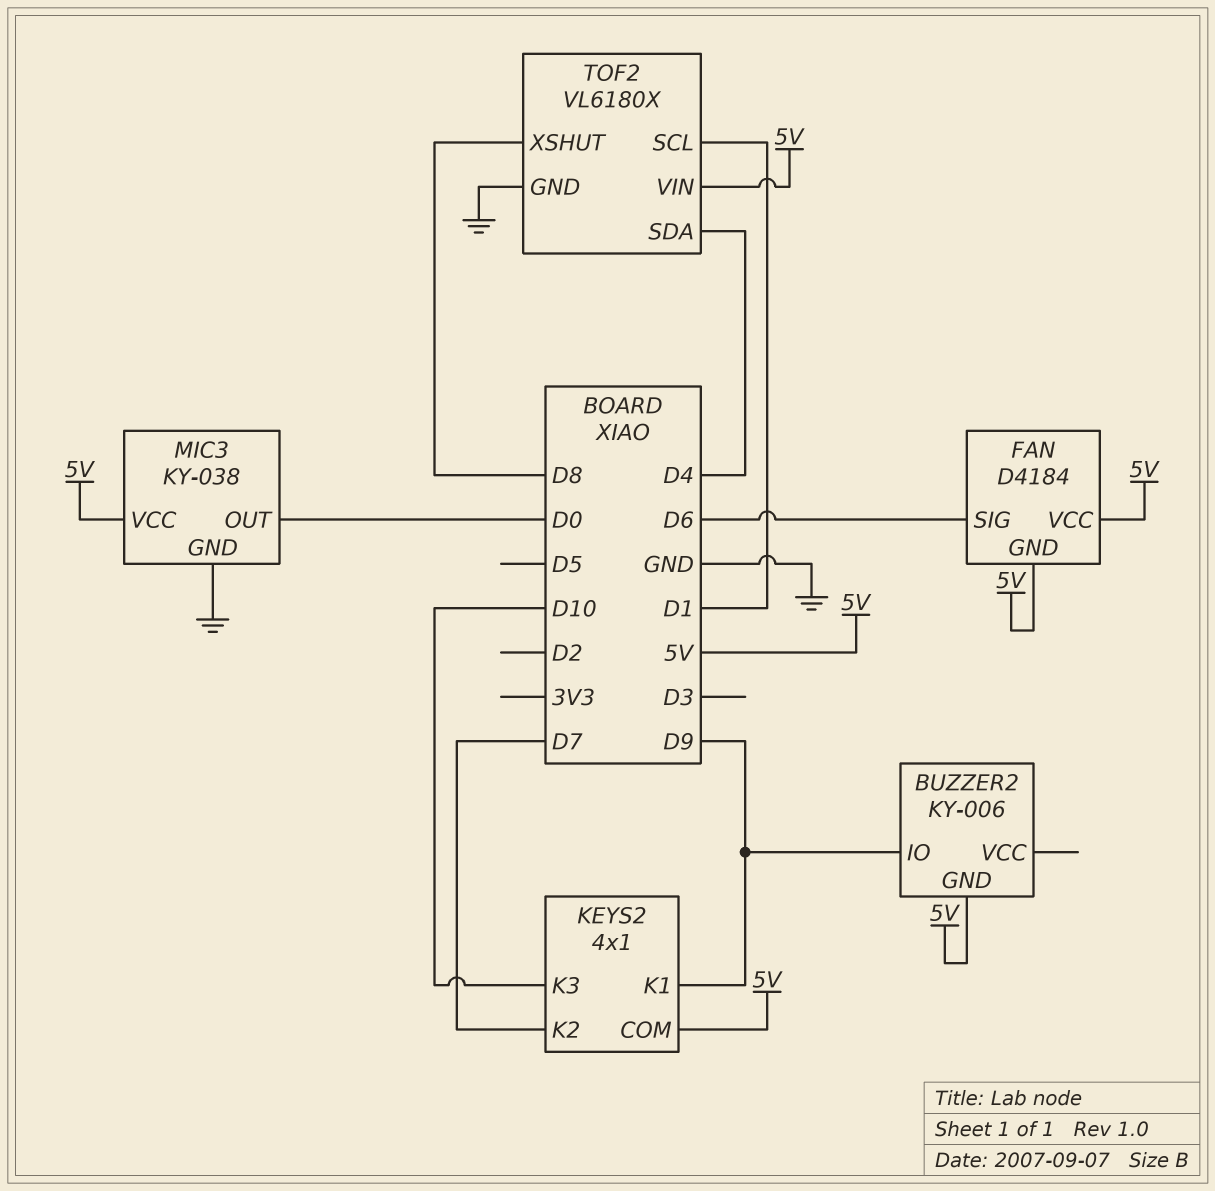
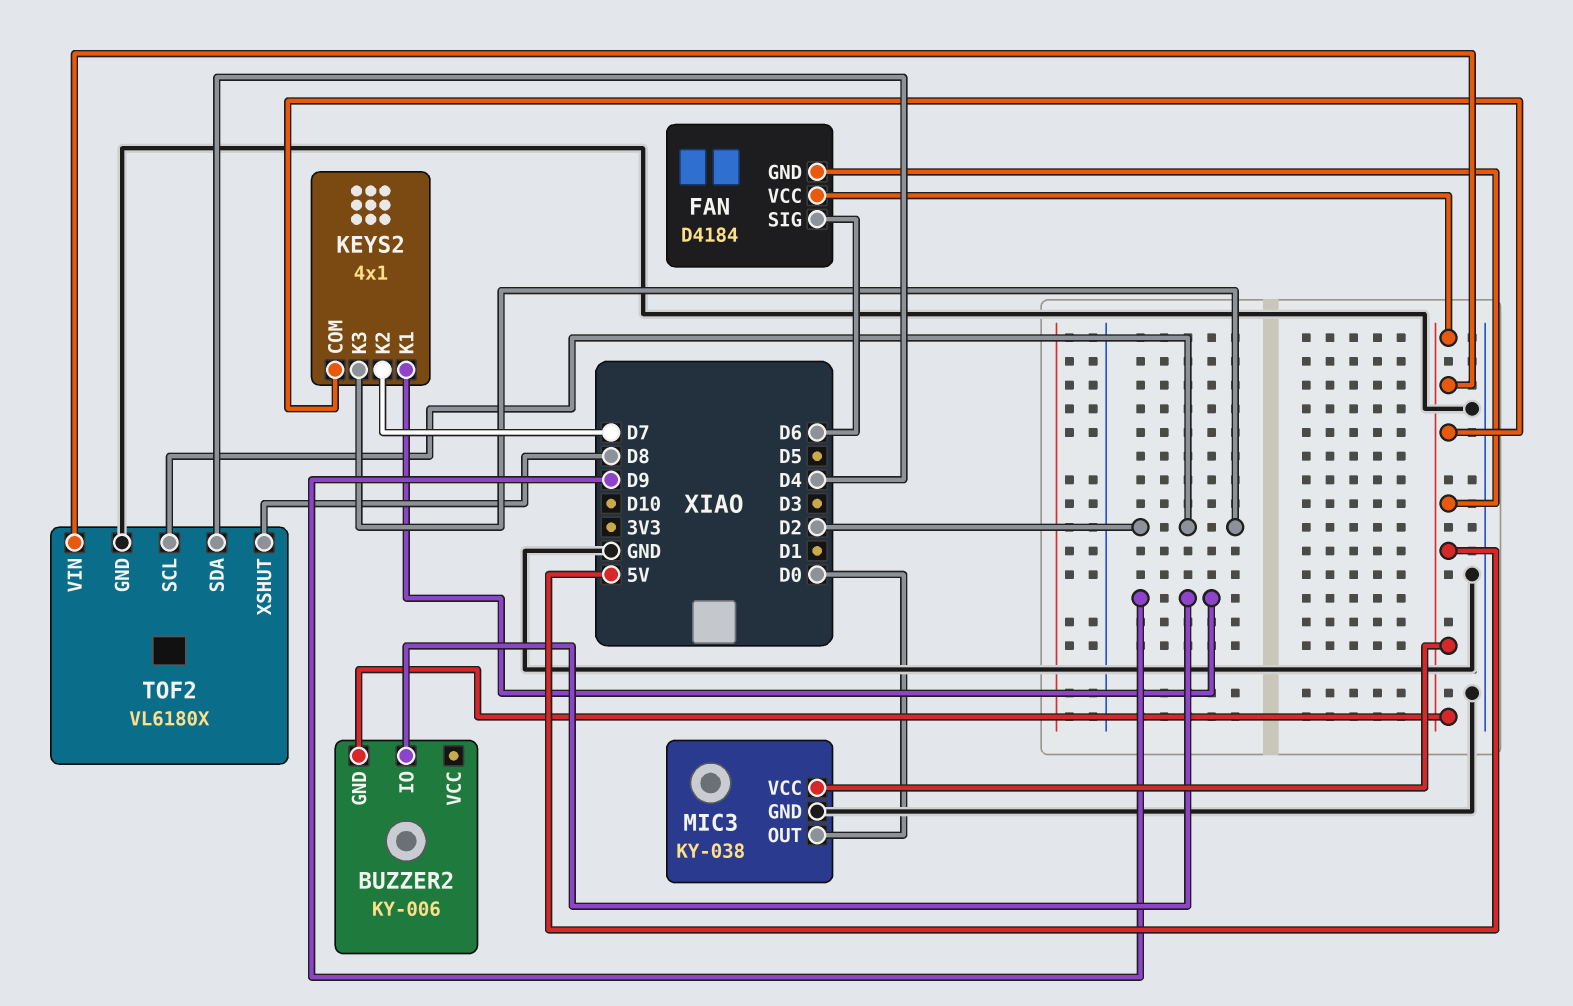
KEYS2 pin K3: D10 -> D2
TOF2 pin SCL: D1 -> D2

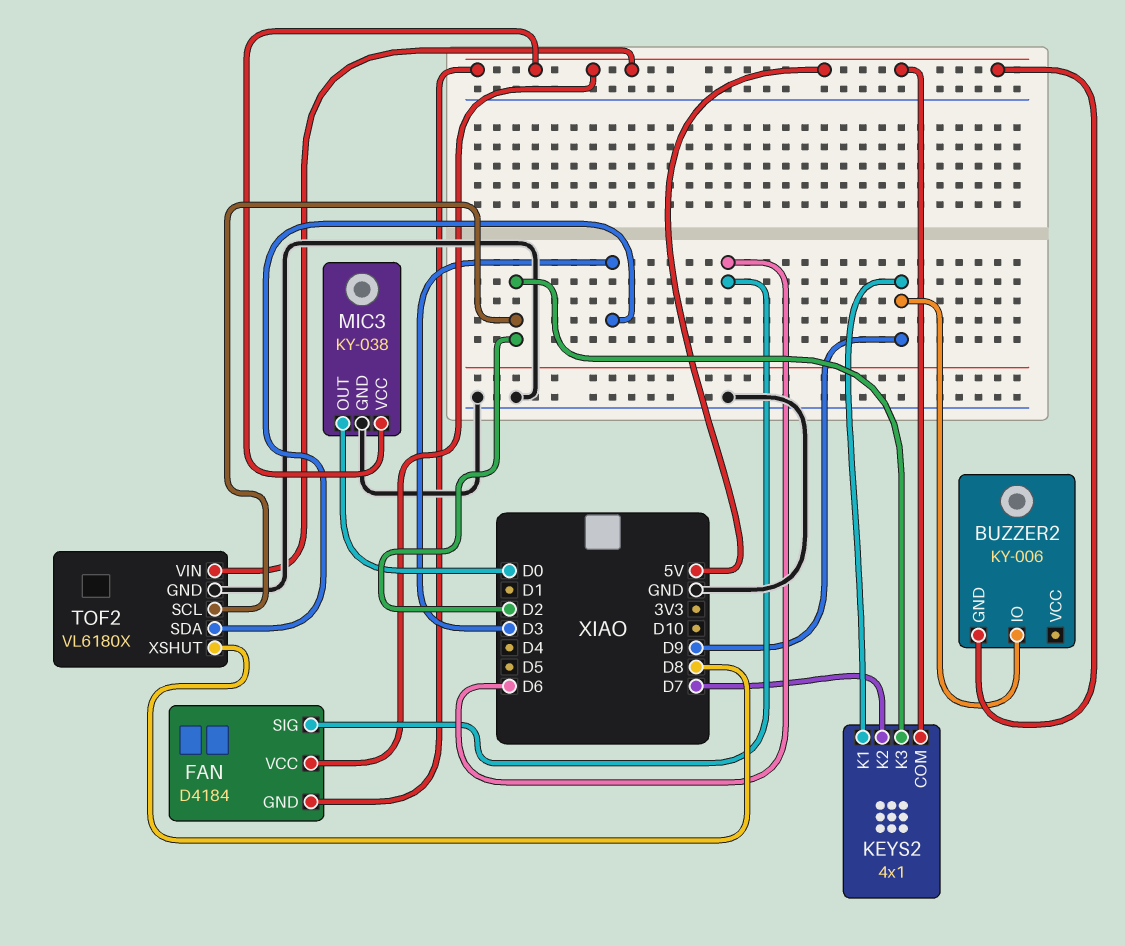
TOF2 pin SDA: D4 -> D3

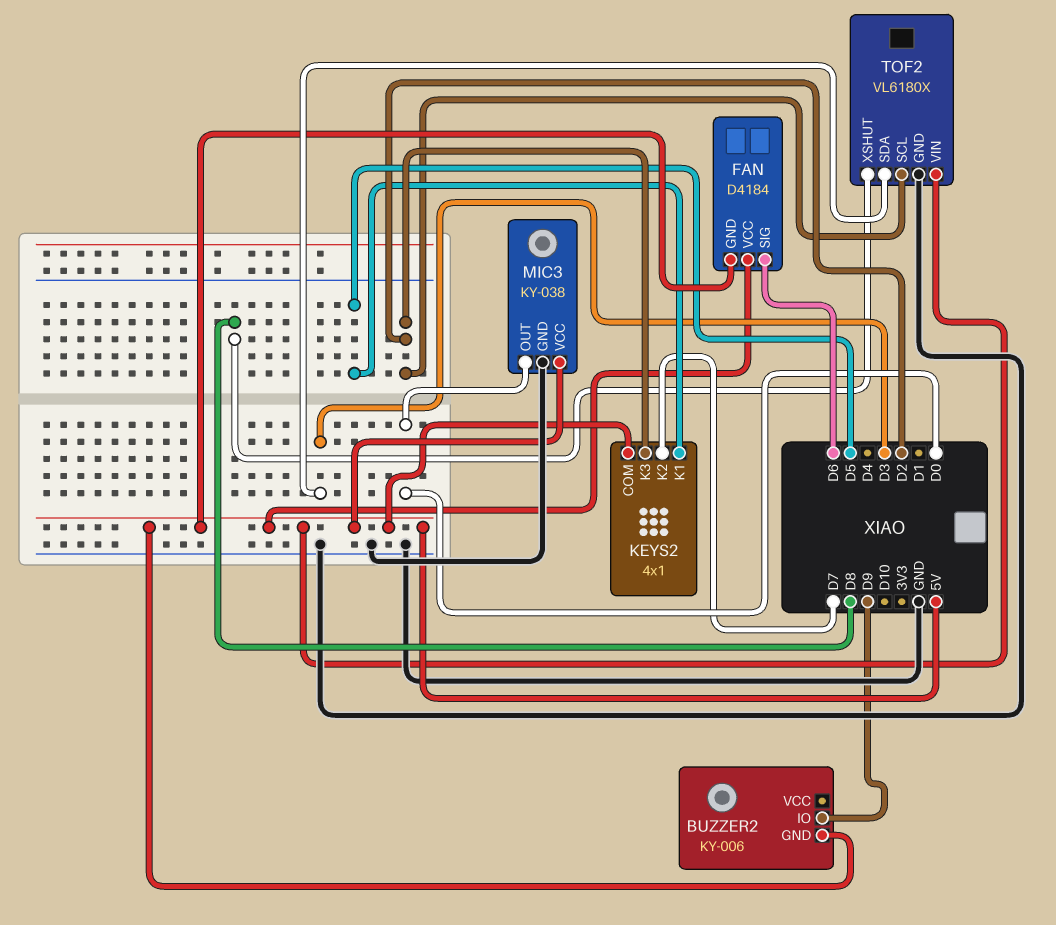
KEYS2 pin K1: D9 -> D5

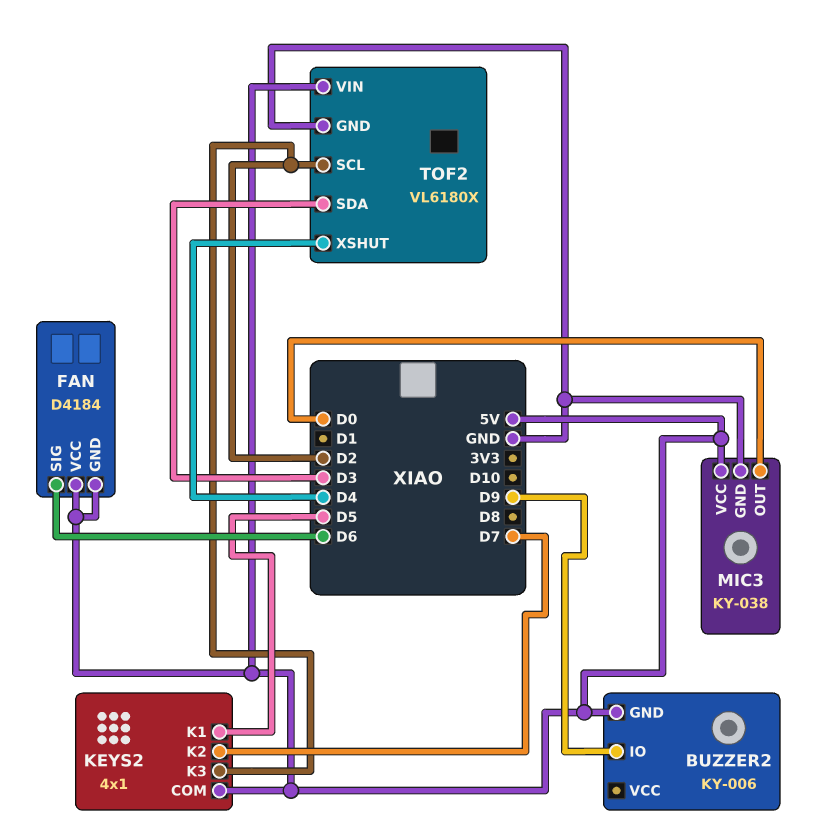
TOF2 pin XSHUT: D8 -> D4

